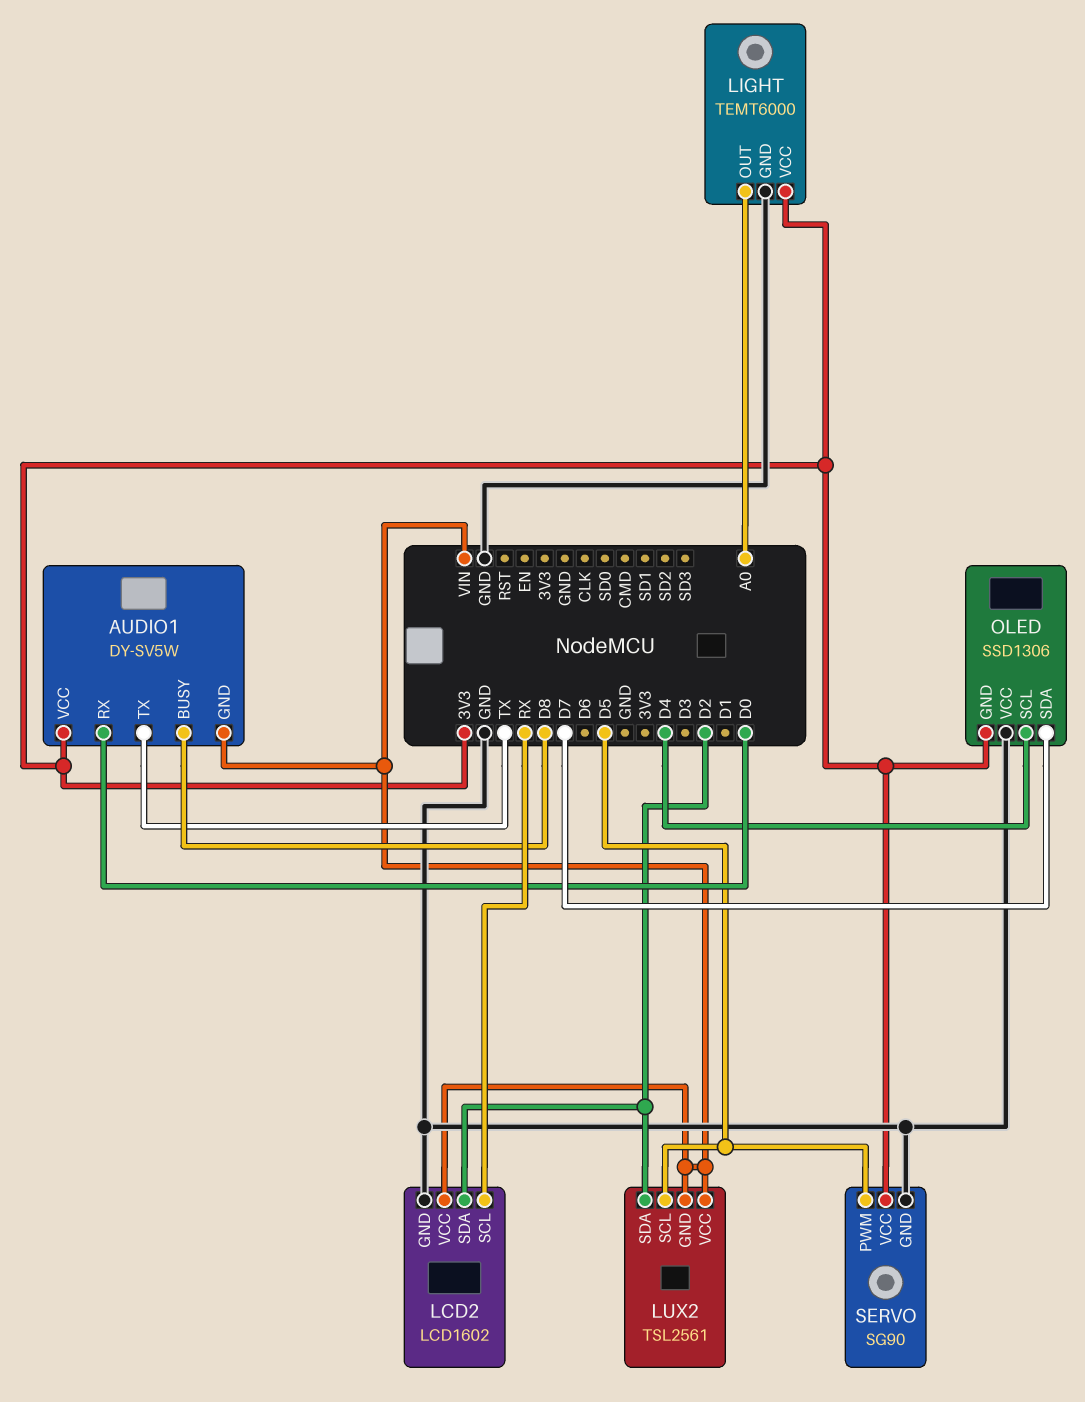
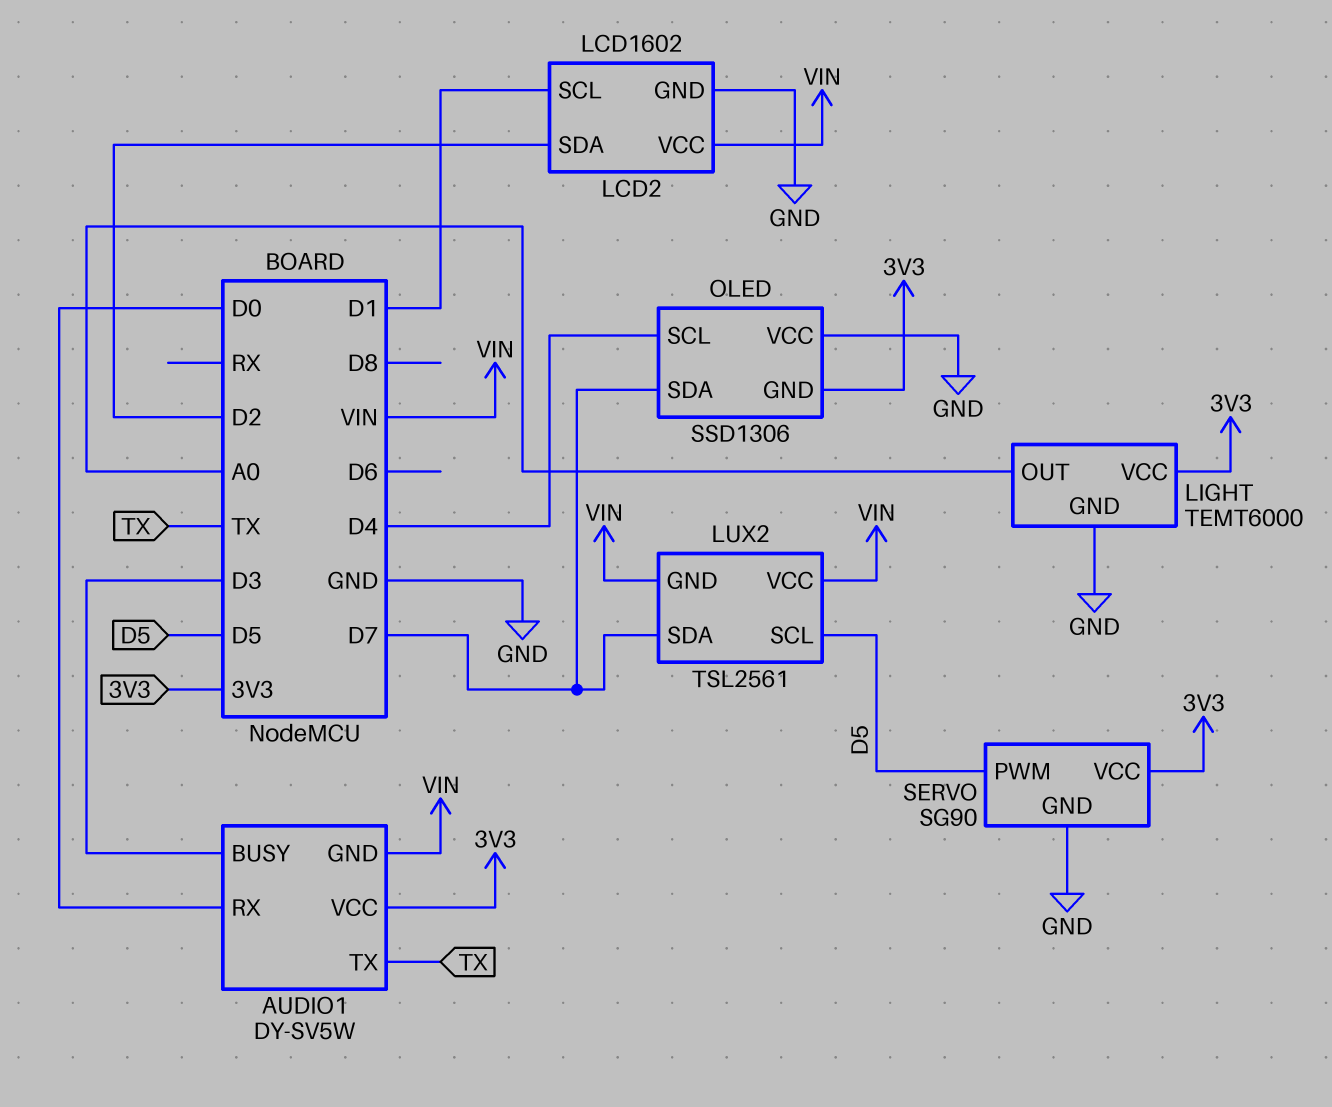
AUDIO1 pin BUSY: D8 -> D3
LCD2 pin SCL: RX -> D1
LUX2 pin SDA: D2 -> D7

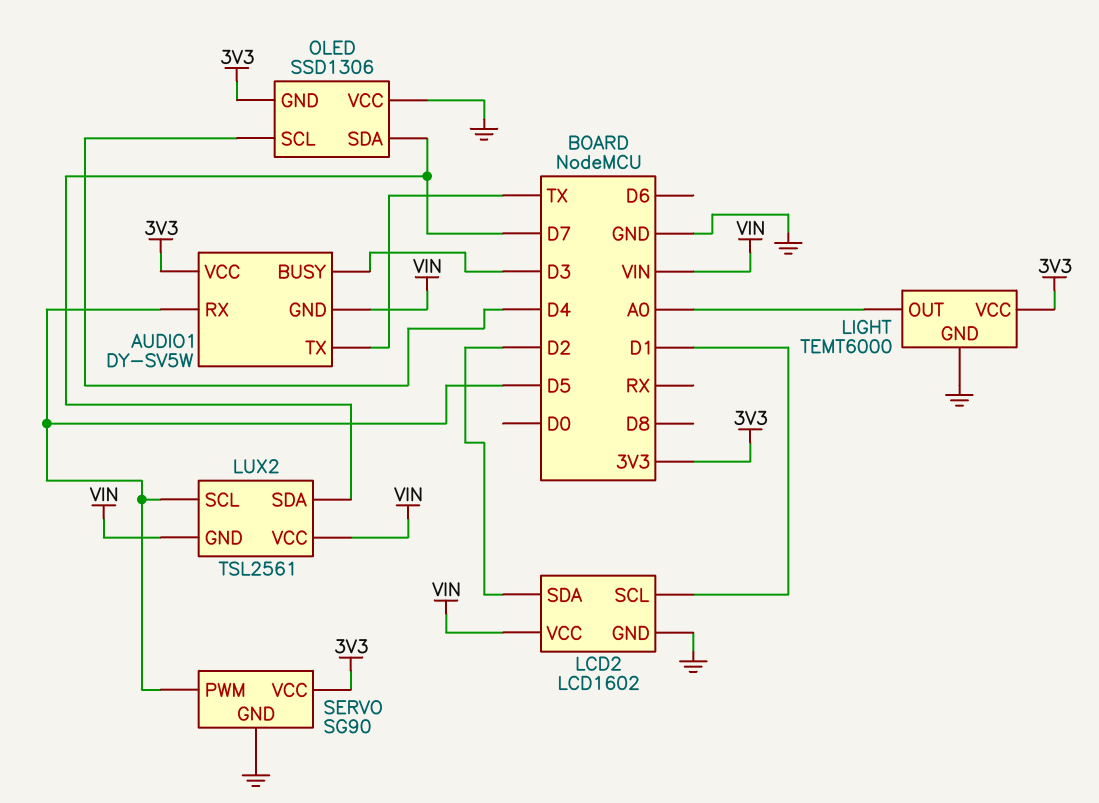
AUDIO1 pin RX: D0 -> D5

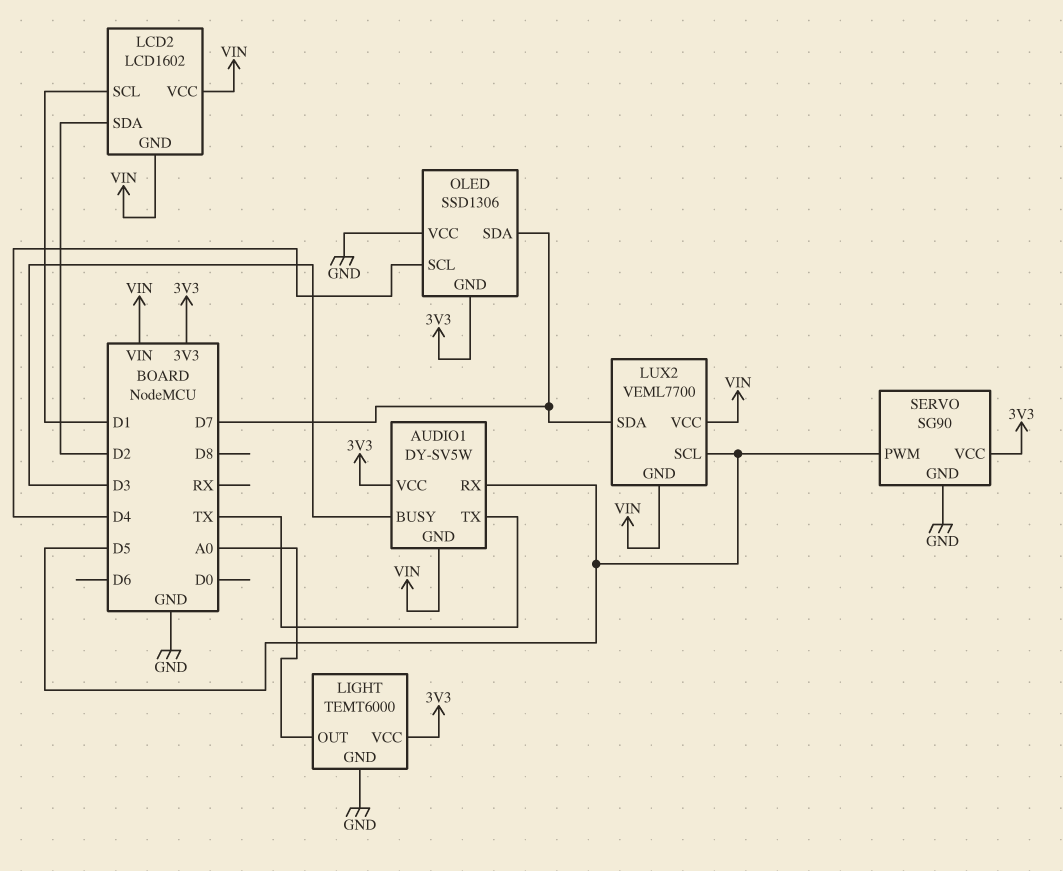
LCD2 pin GND: GND -> VIN
LUX2: TSL2561 -> VEML7700

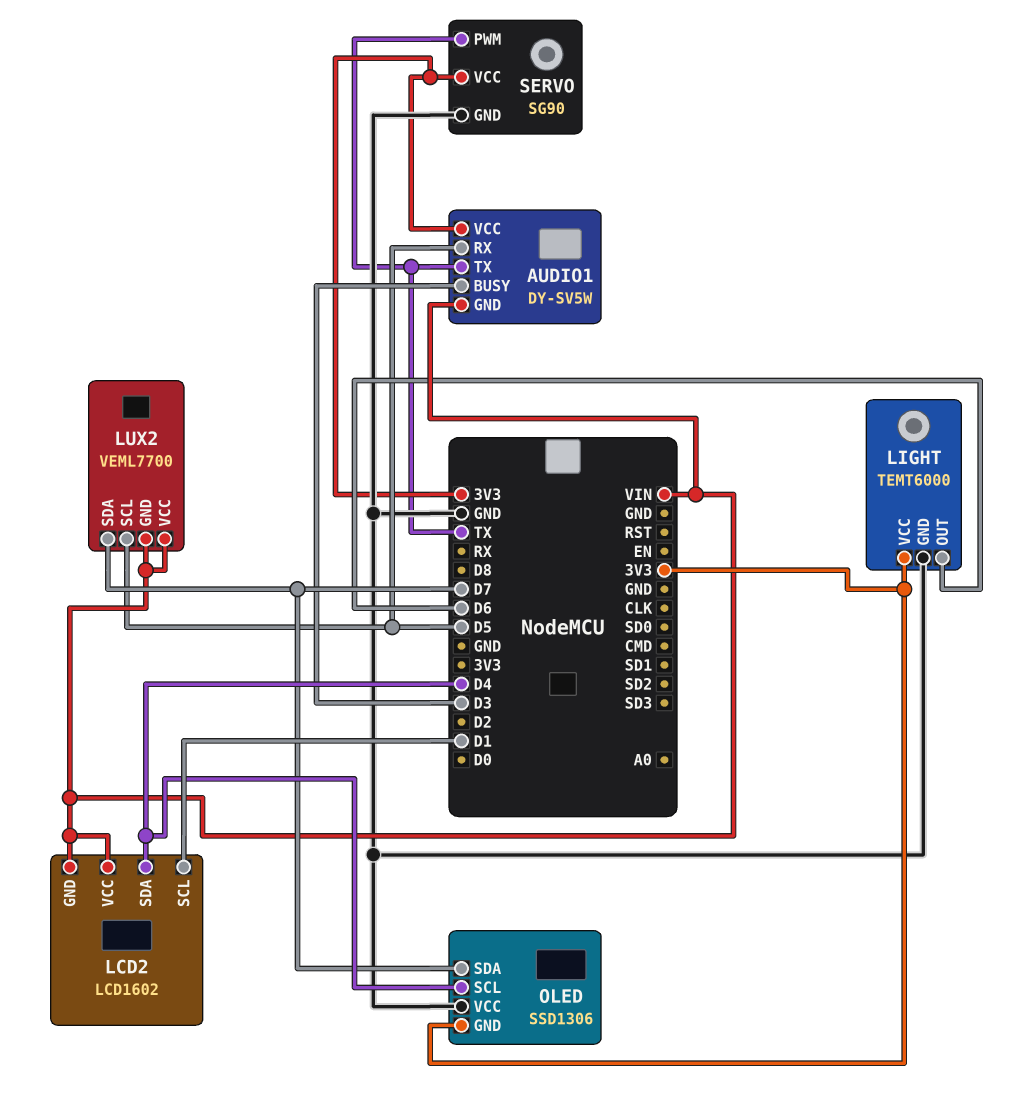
LCD2 pin SDA: D2 -> D4
LIGHT pin OUT: A0 -> D6
SERVO pin PWM: D5 -> TX

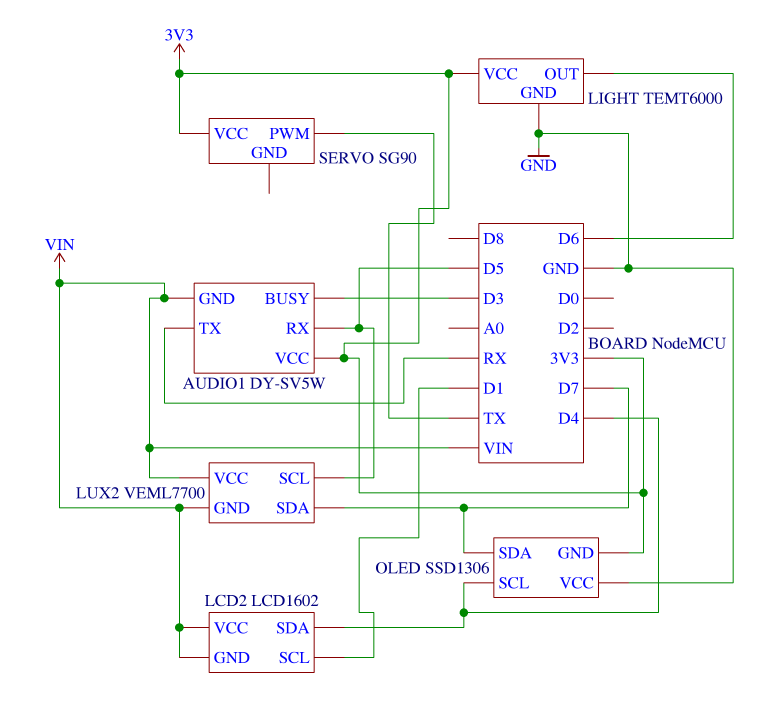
AUDIO1 pin TX: TX -> RX
SERVO pin GND: GND -> none

